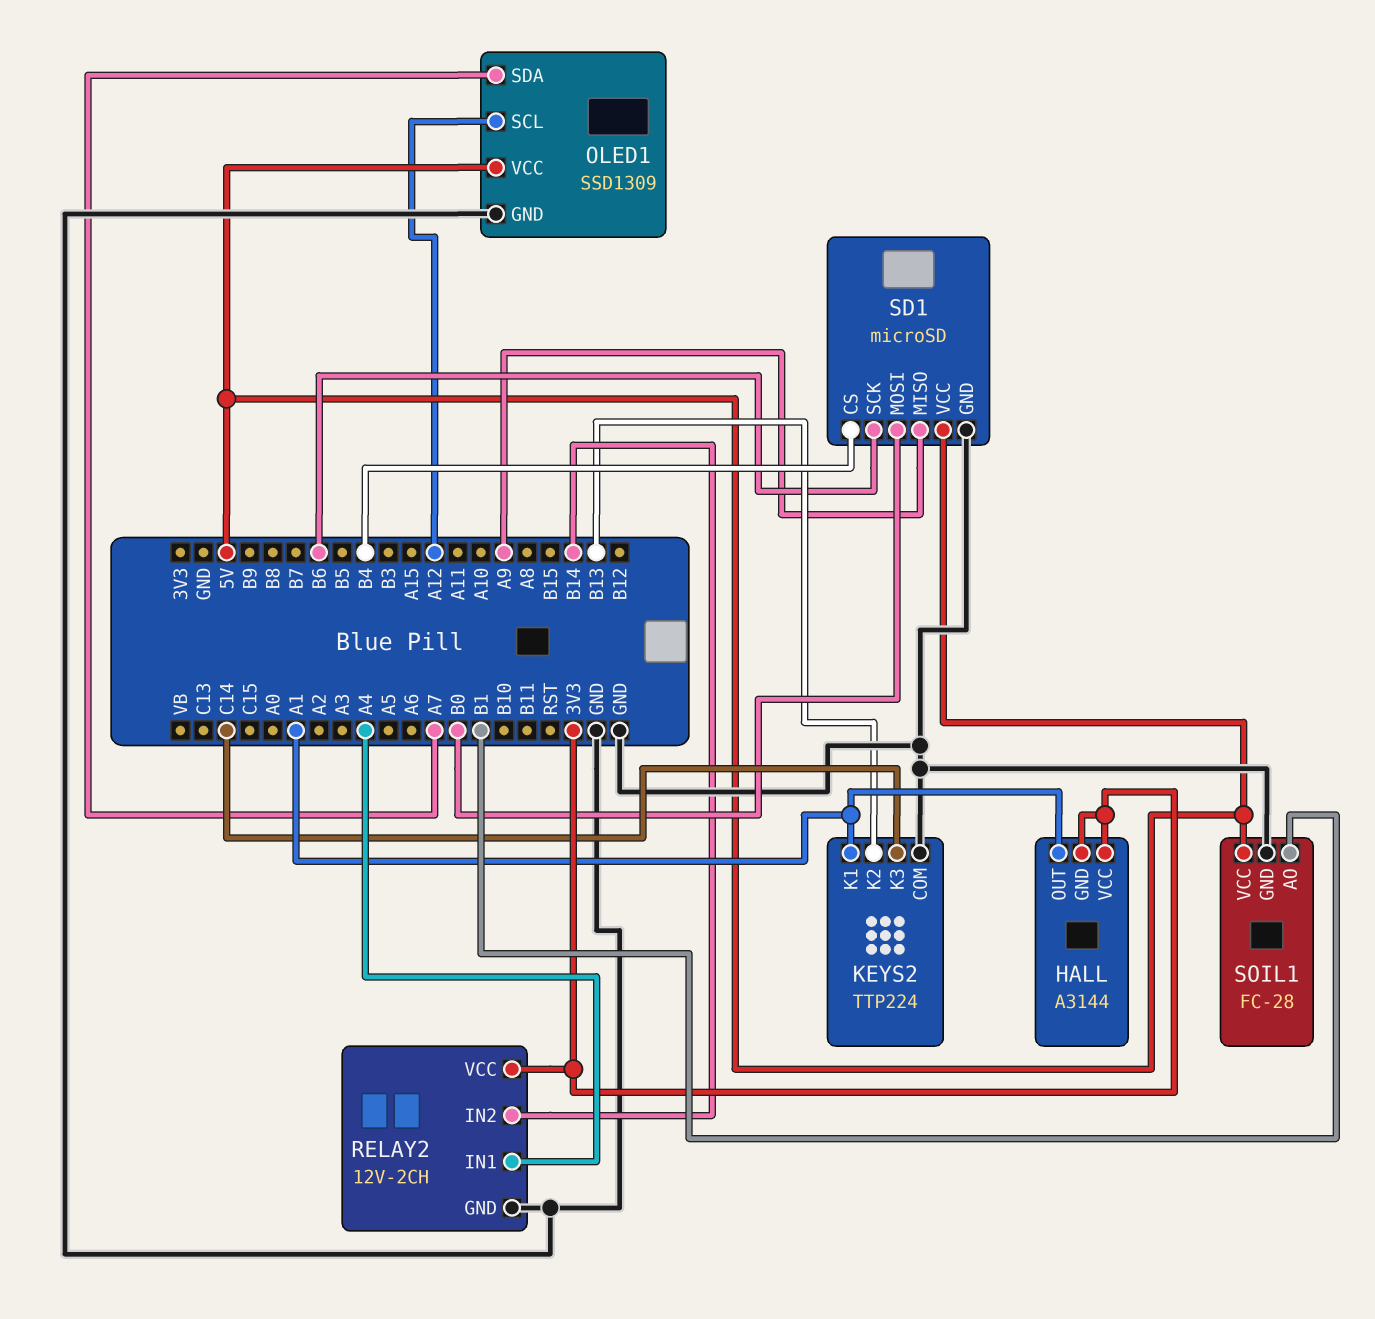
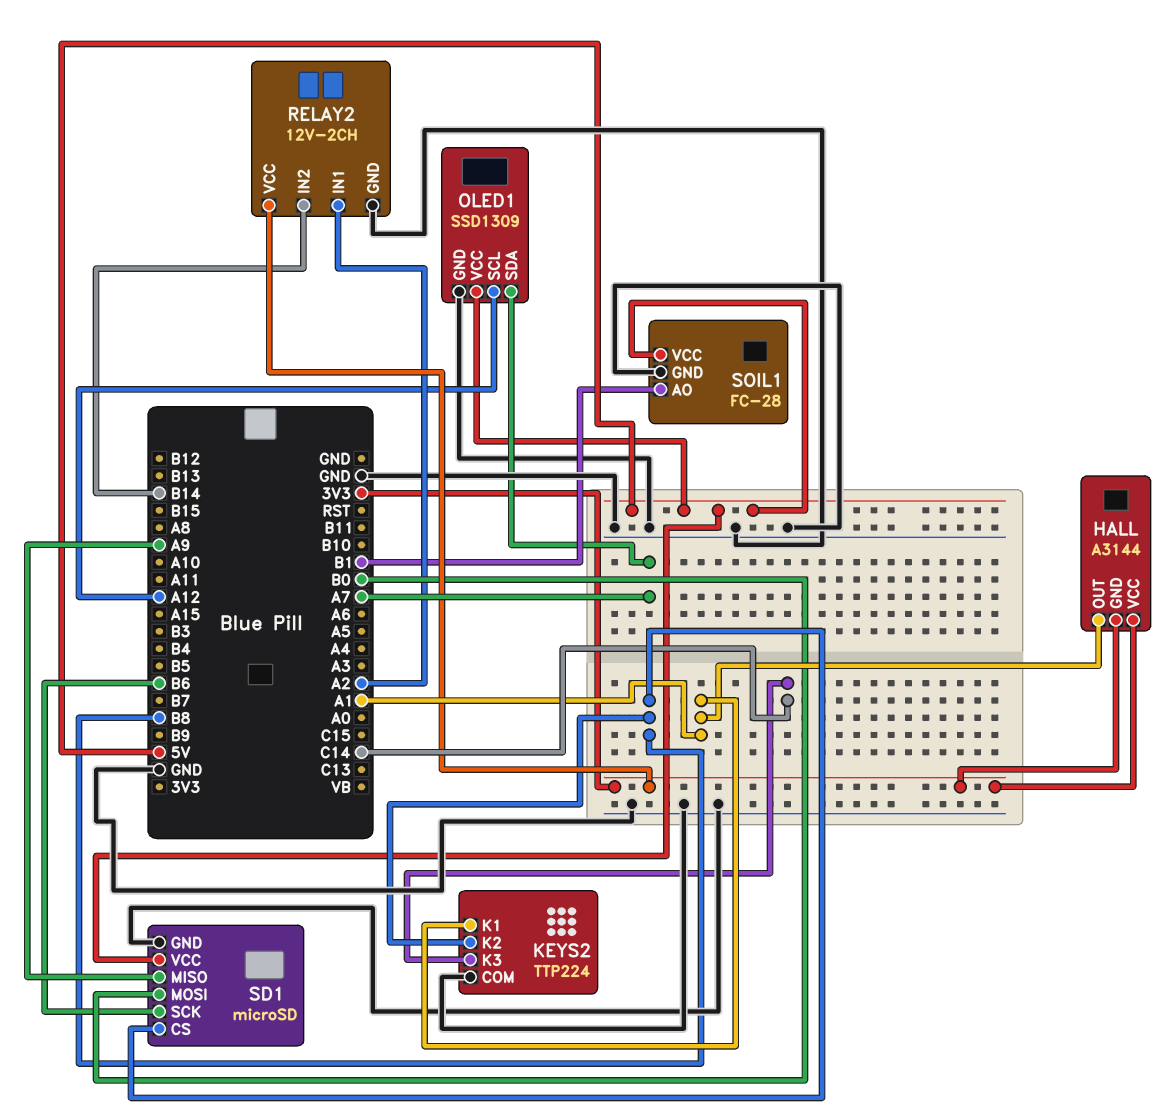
KEYS2 pin K2: B13 -> B8
RELAY2 pin IN1: A4 -> A2
SD1 pin CS: B4 -> B8

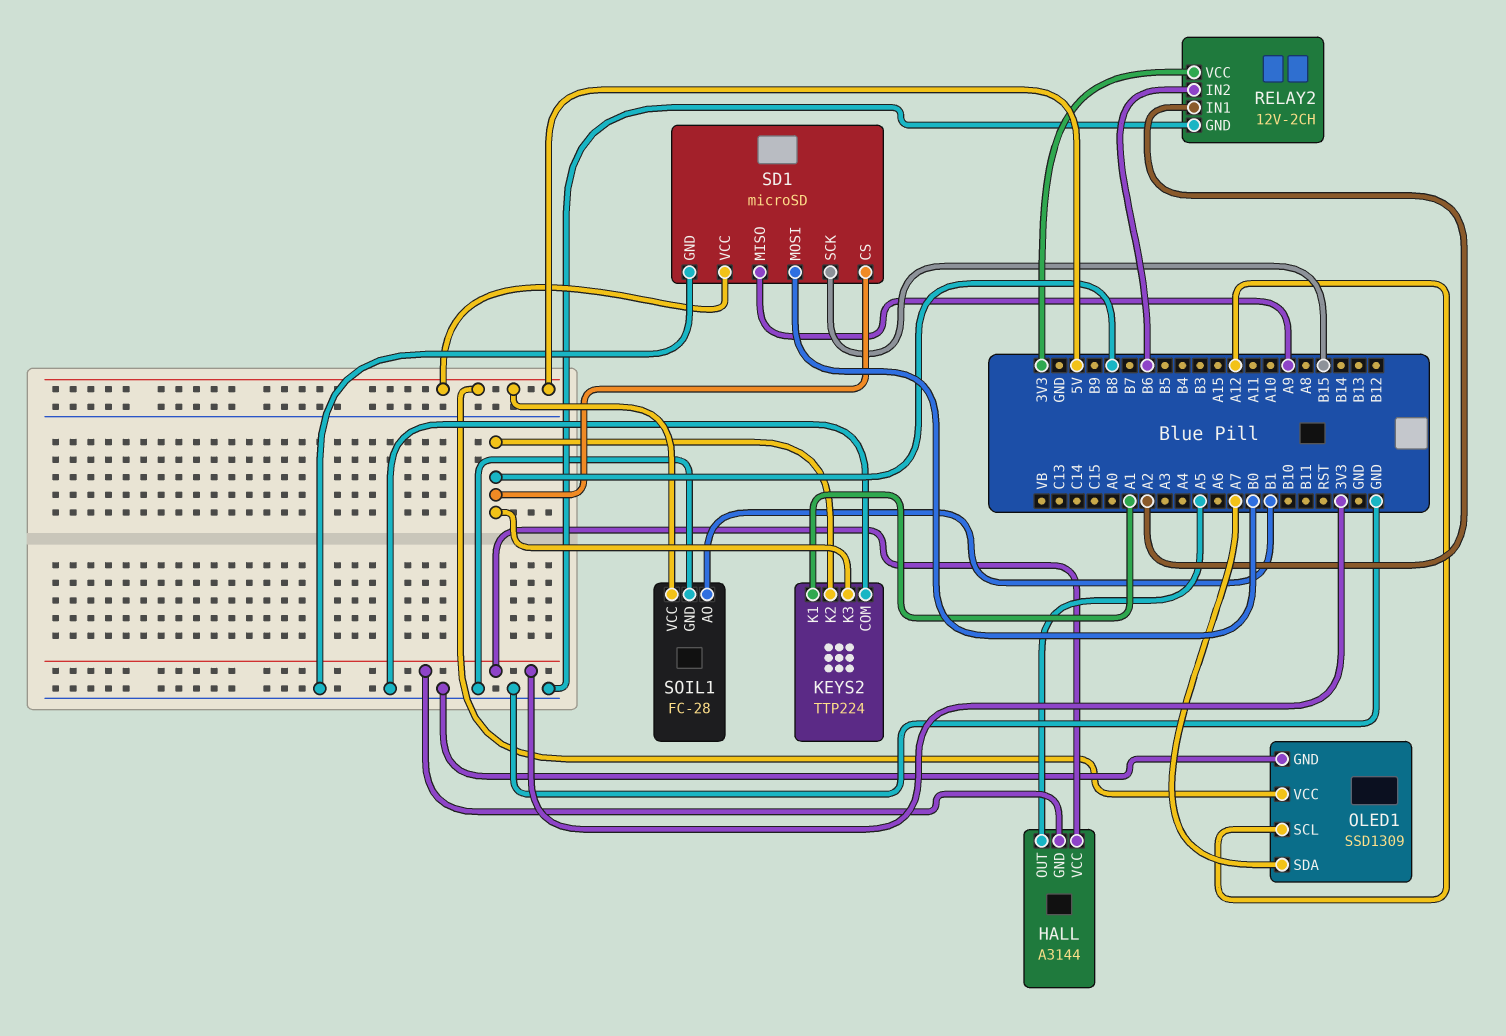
HALL pin OUT: A1 -> A5
KEYS2 pin K3: C14 -> B8
RELAY2 pin IN2: B14 -> B6
SD1 pin SCK: B6 -> B15

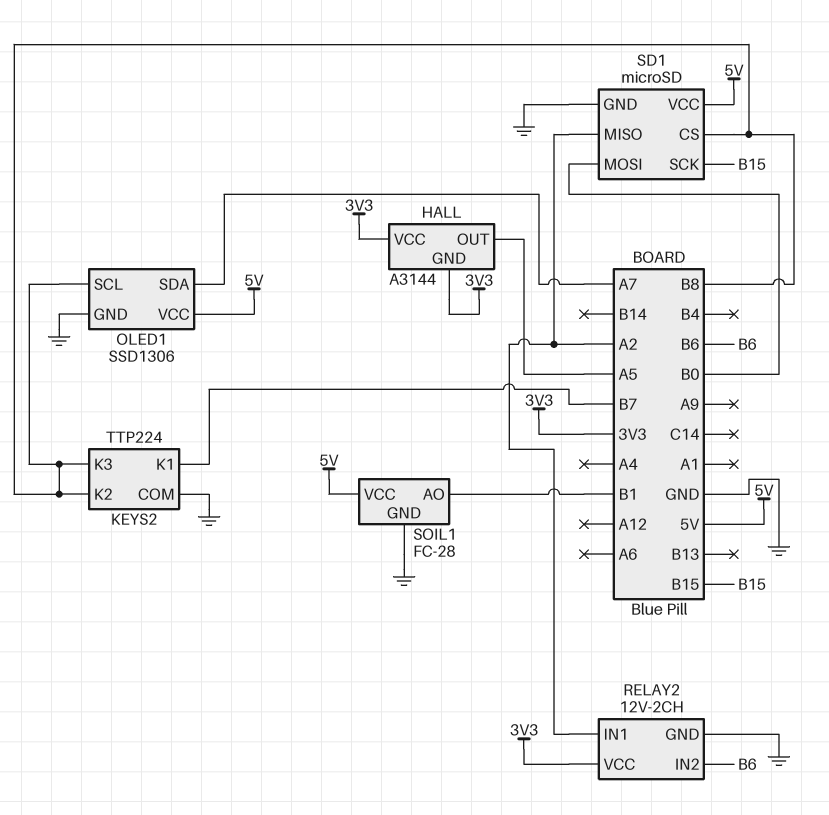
KEYS2 pin K1: A1 -> B7
OLED1: SSD1309 -> SSD1306
OLED1 pin SCL: A12 -> B8
SD1 pin MISO: A9 -> A2

